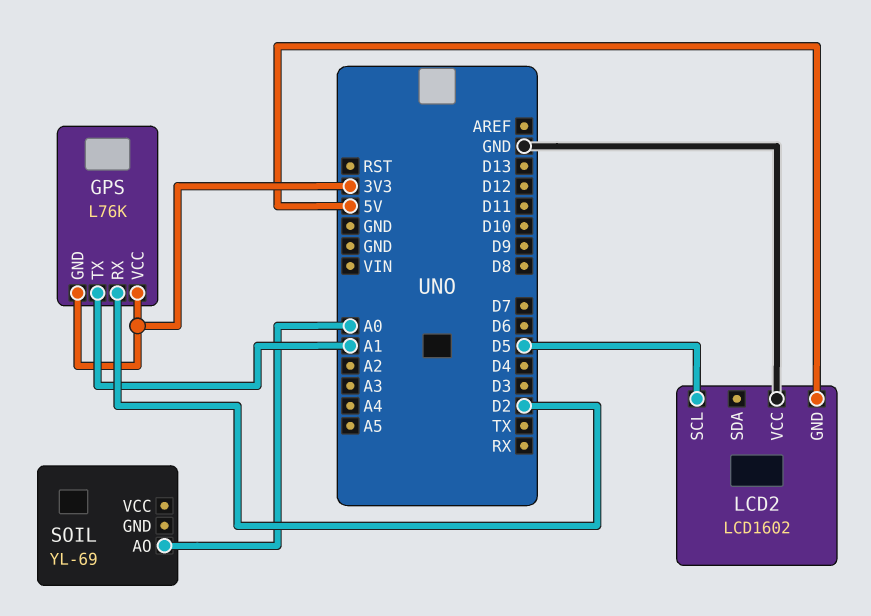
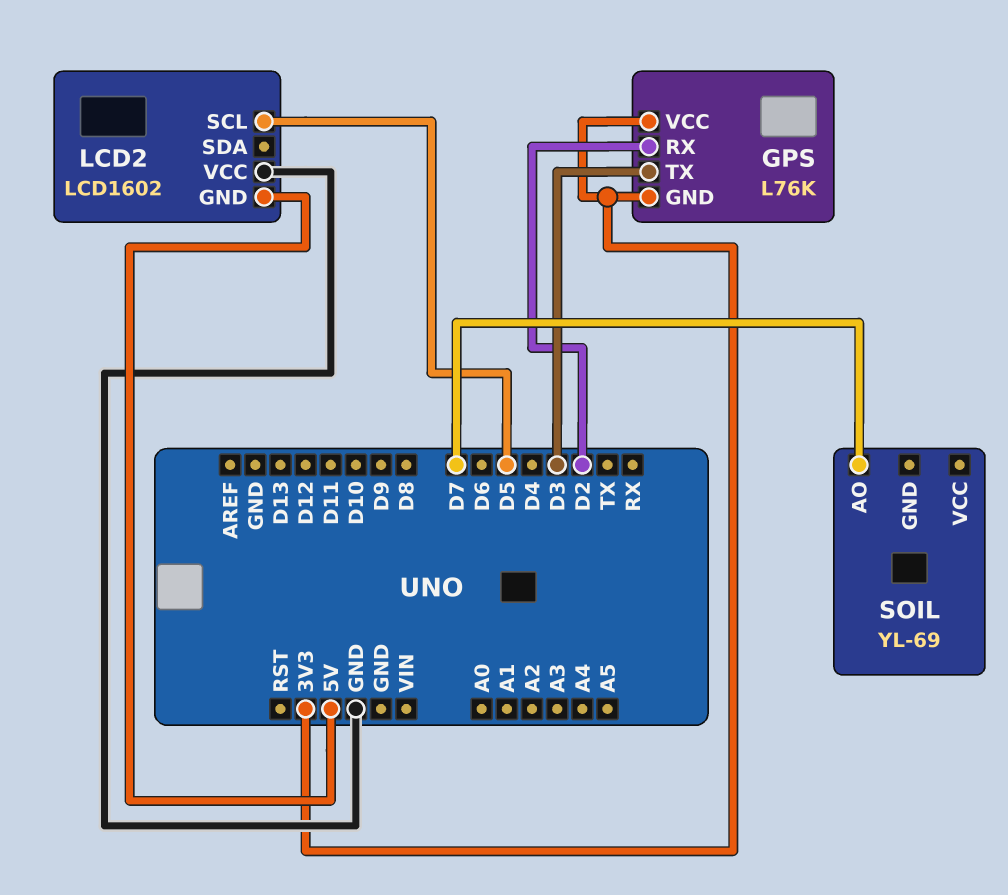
GPS pin TX: A1 -> D3
SOIL pin AO: A0 -> D7

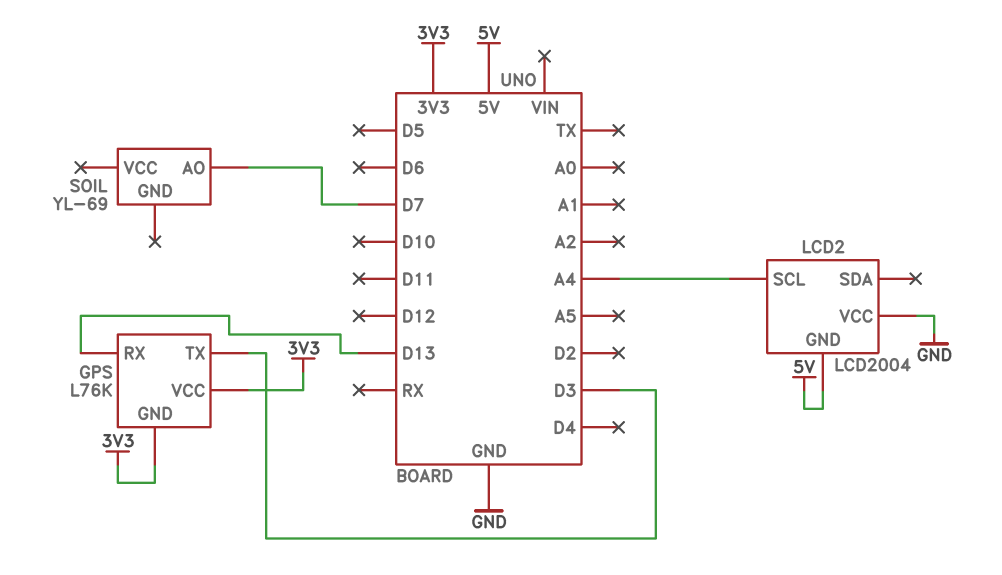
GPS pin RX: D2 -> D13
LCD2: LCD1602 -> LCD2004
LCD2 pin SCL: D5 -> A4

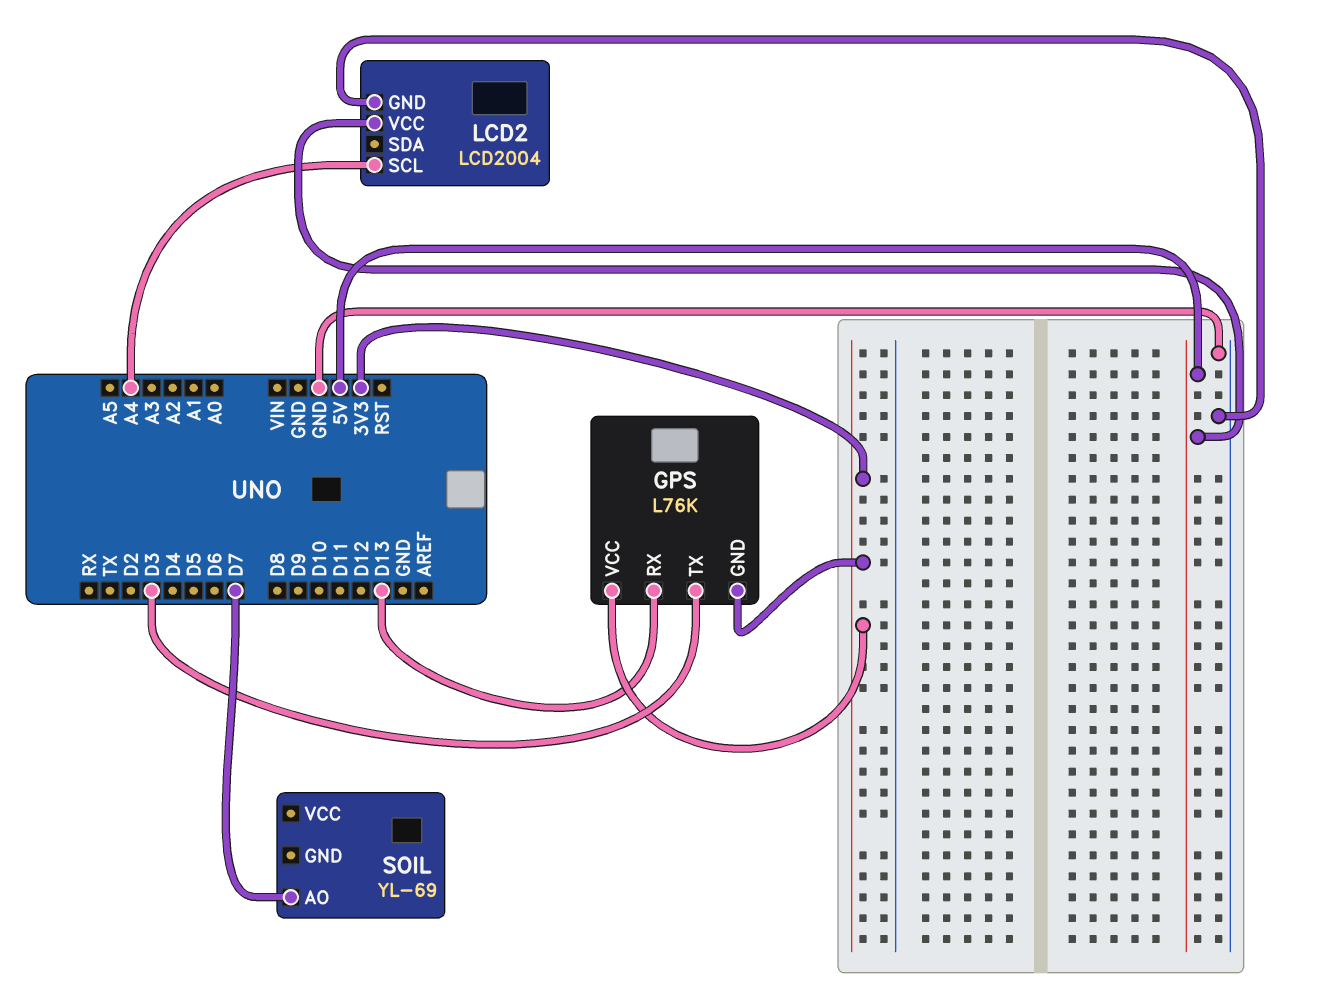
LCD2 pin GND: 5V -> GND
LCD2 pin VCC: GND -> 5V

